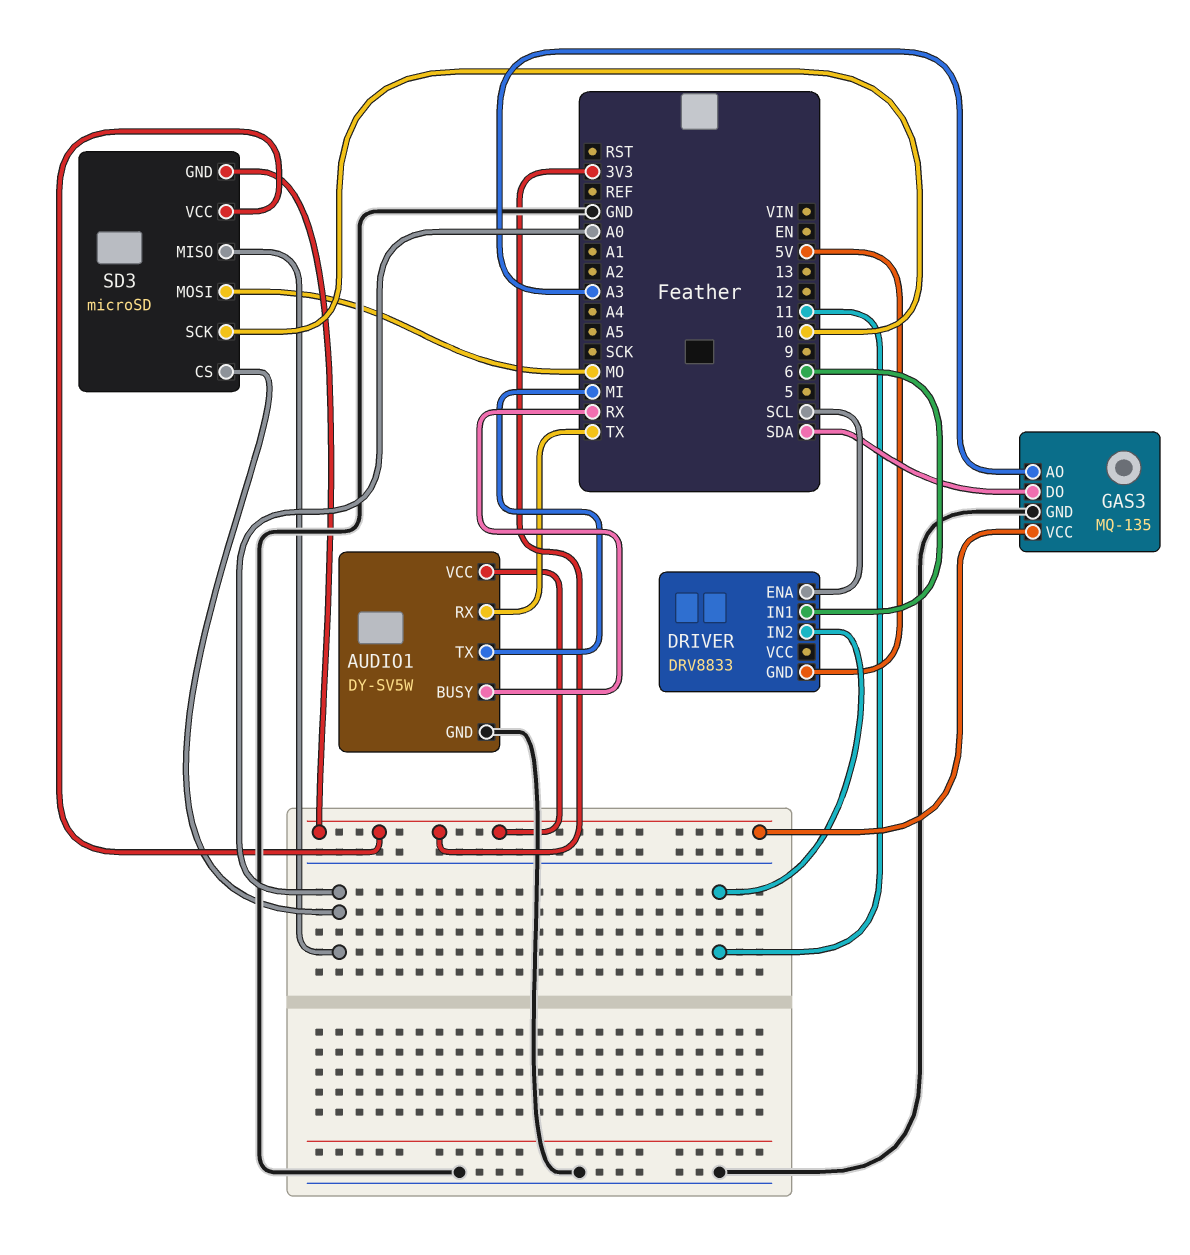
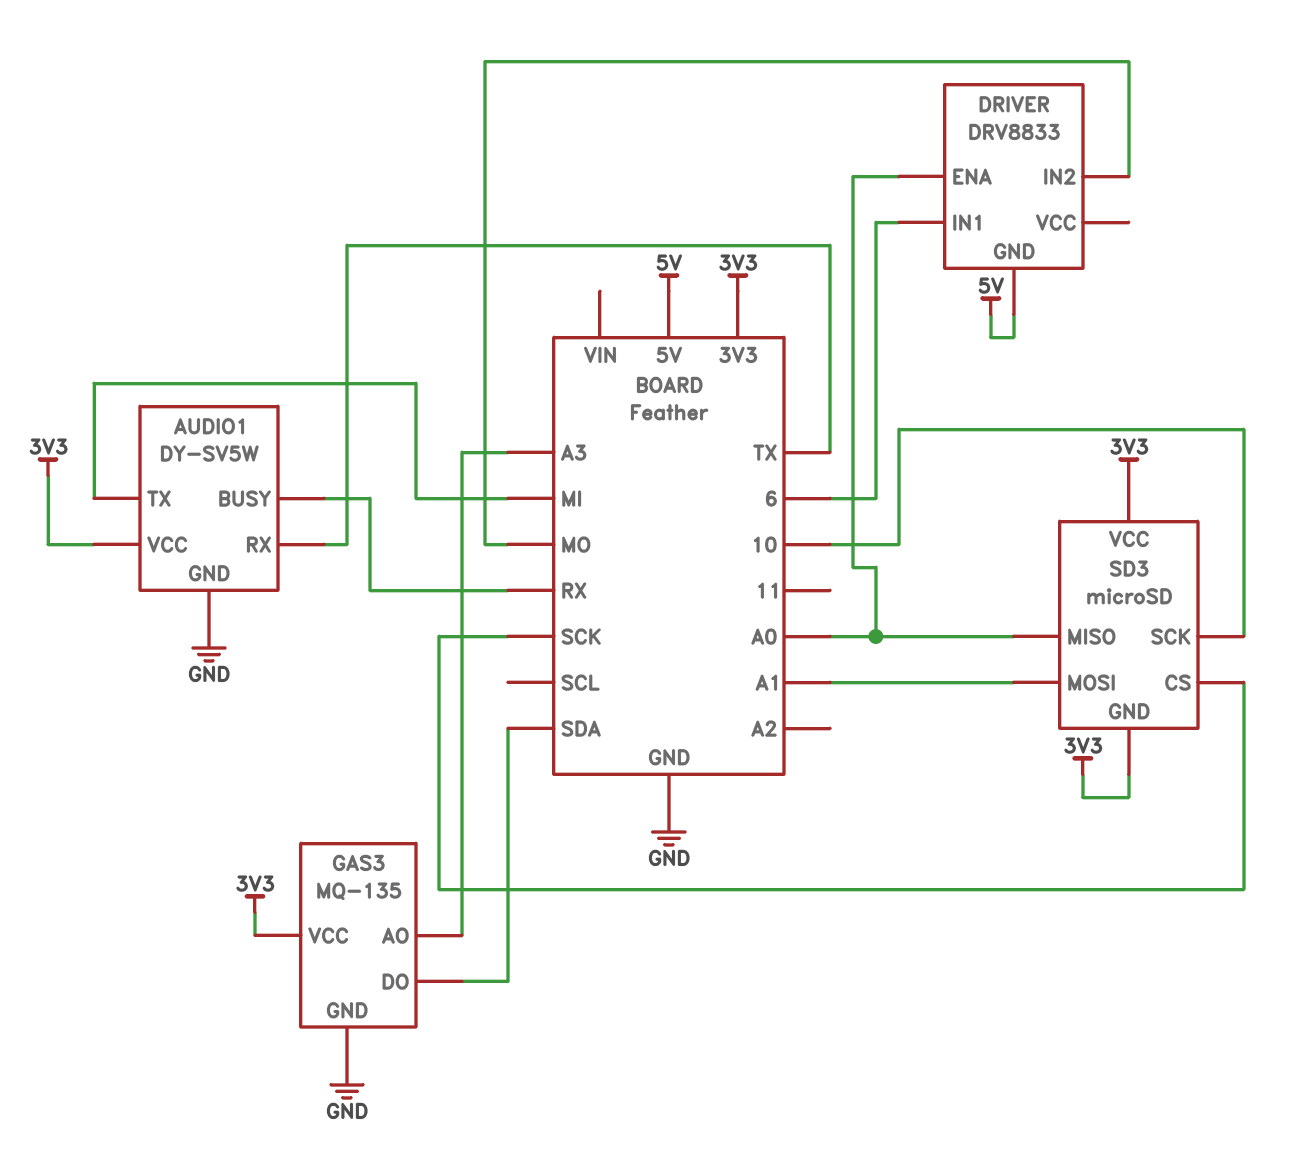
DRIVER pin ENA: SCL -> A0
DRIVER pin IN2: 11 -> MO
SD3 pin CS: A0 -> SCK
SD3 pin MOSI: MO -> A1

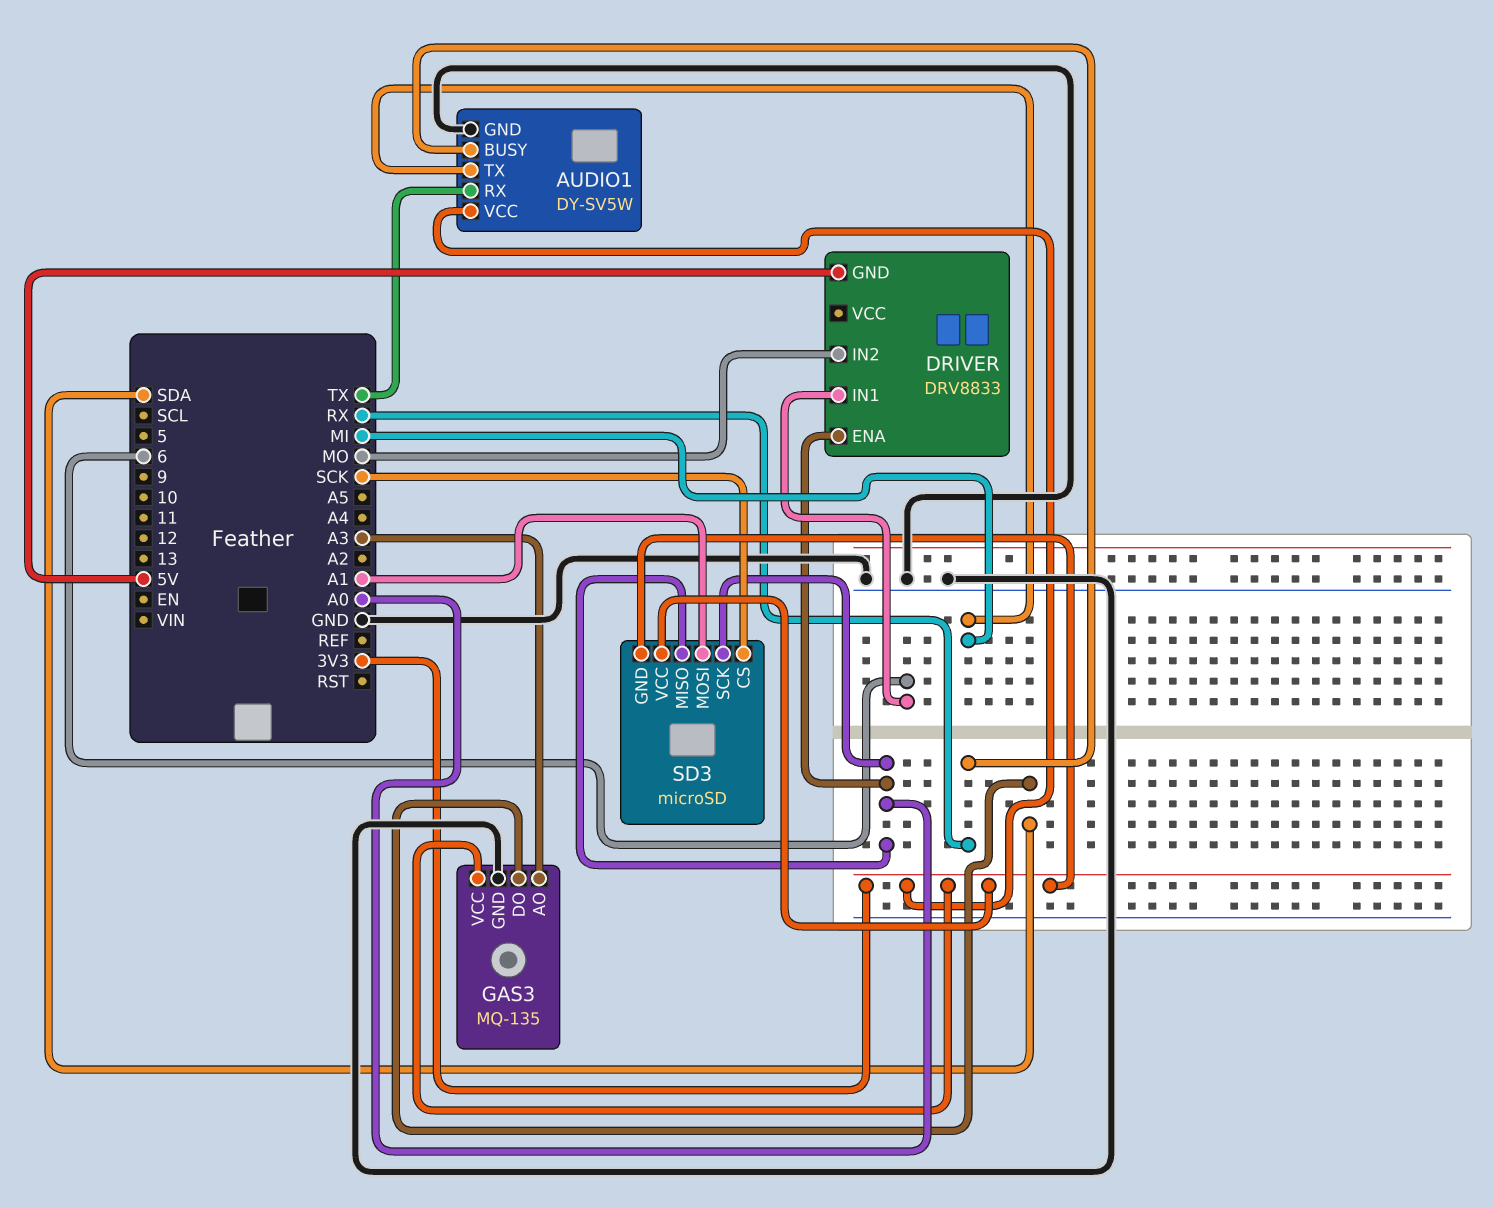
SD3 pin SCK: 10 -> A0

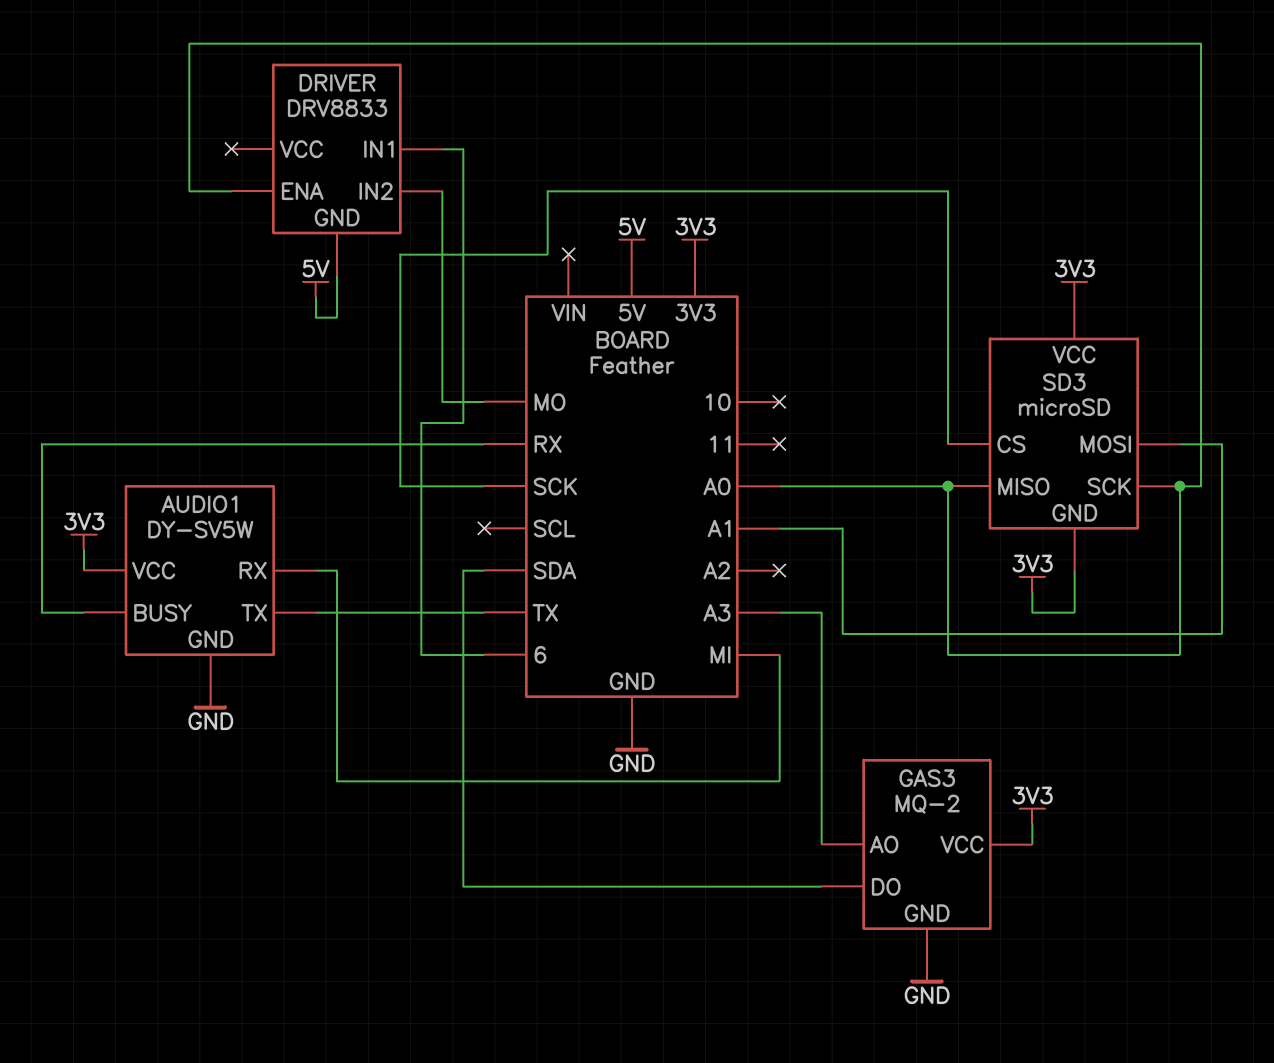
AUDIO1 pin RX: TX -> MI
AUDIO1 pin TX: MI -> TX
GAS3: MQ-135 -> MQ-2

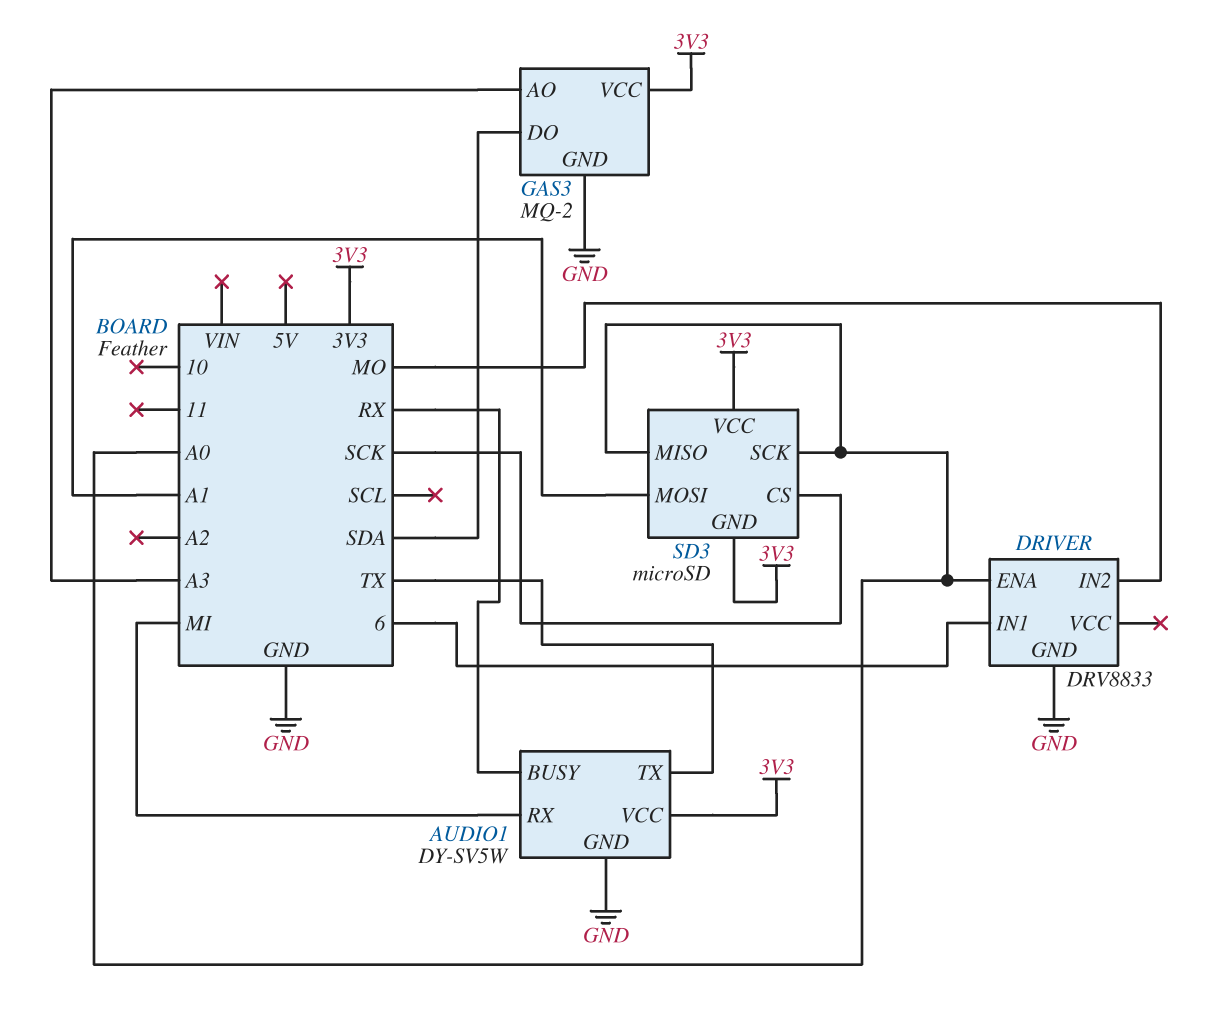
DRIVER pin GND: 5V -> GND

